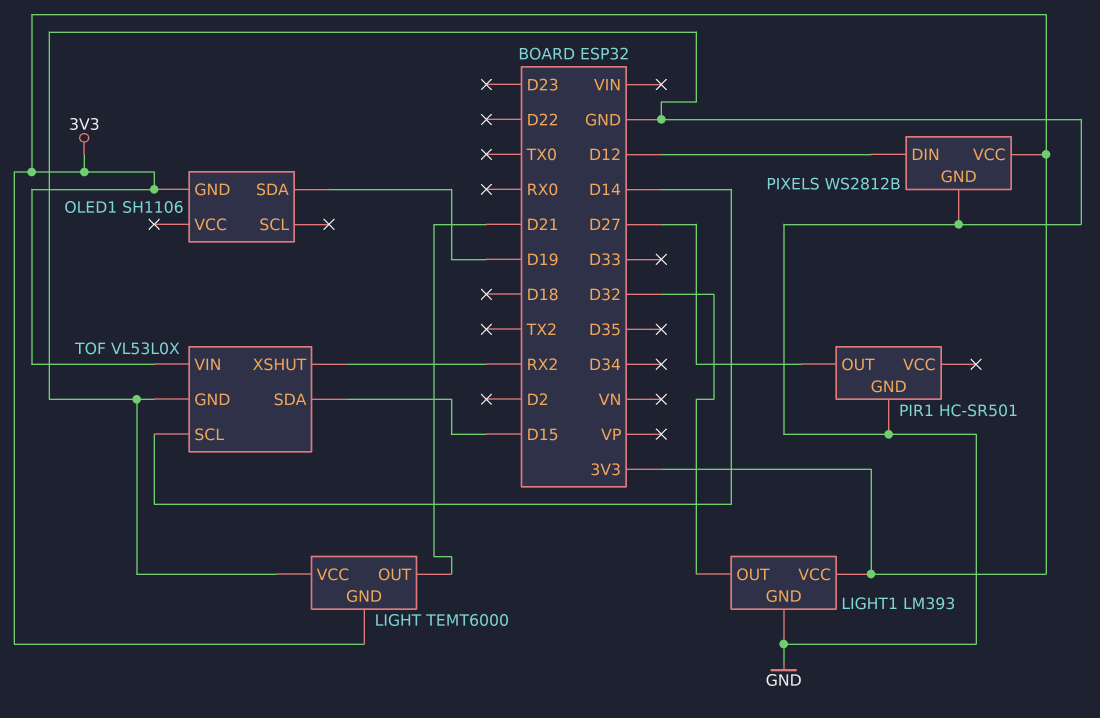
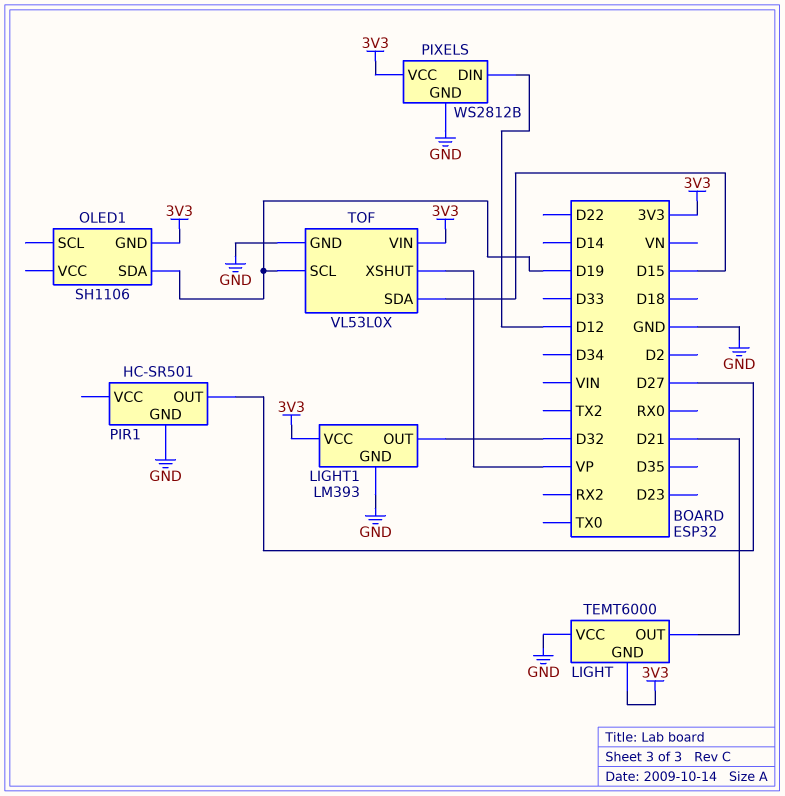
TOF pin SCL: D14 -> D19
TOF pin XSHUT: RX2 -> VP

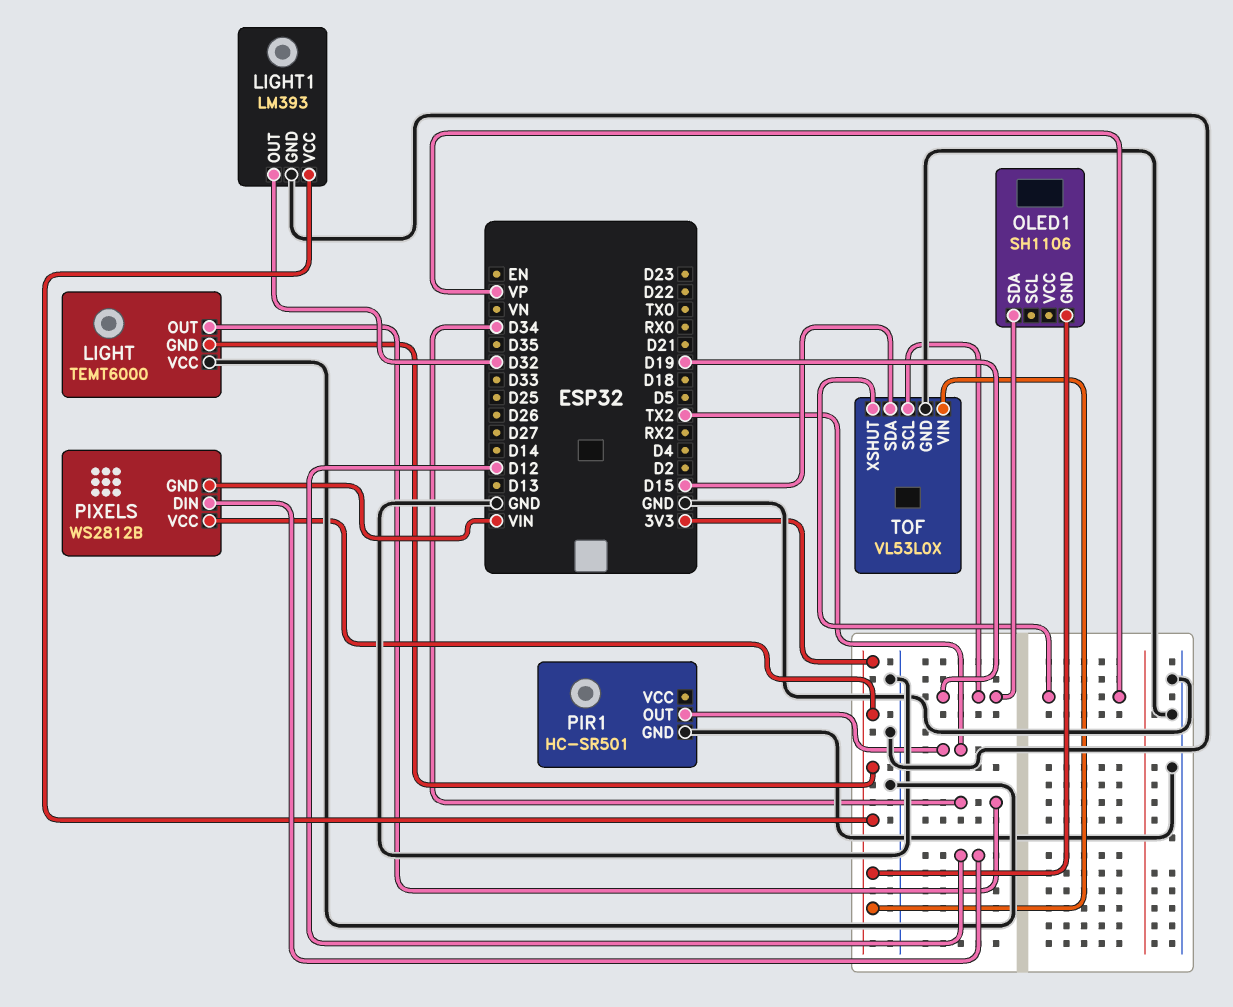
LIGHT pin OUT: D21 -> D34
PIR1 pin OUT: D27 -> TX2
PIXELS pin GND: GND -> VIN

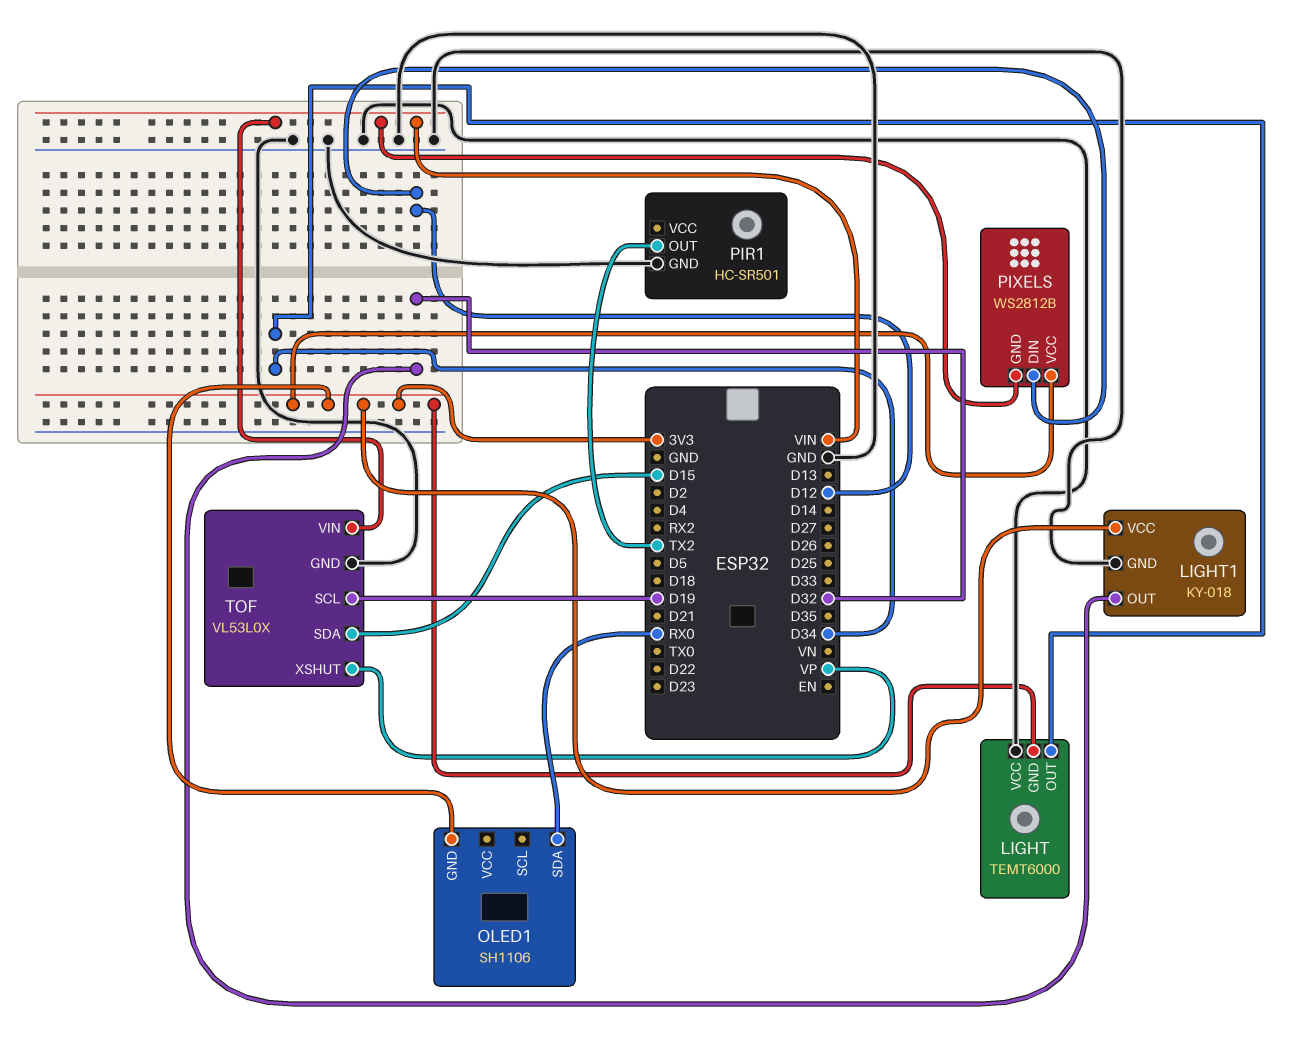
LIGHT1: LM393 -> KY-018
OLED1 pin SDA: D19 -> RX0
TOF pin VIN: 3V3 -> VIN

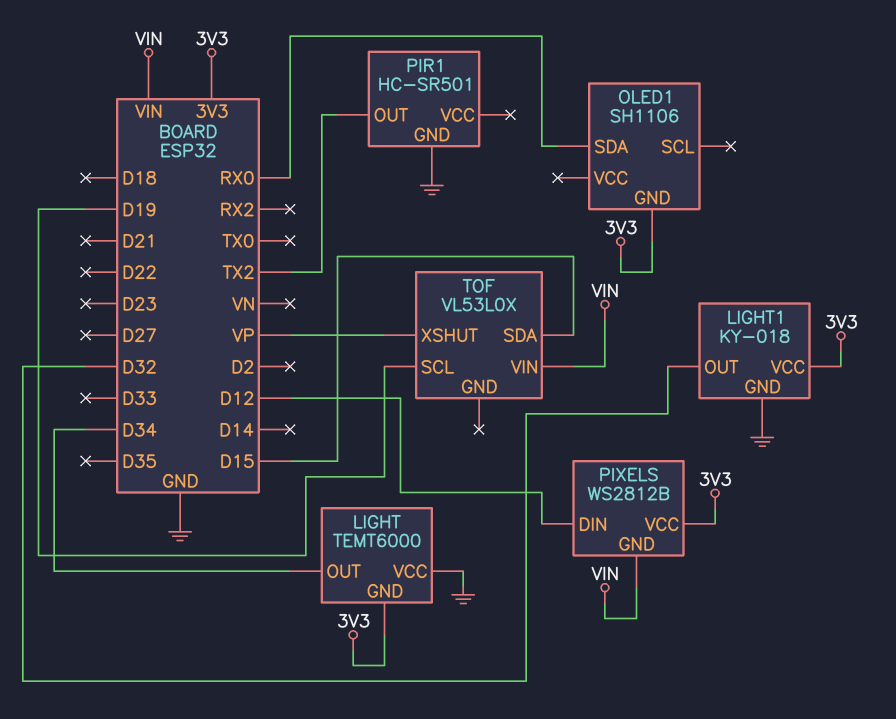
TOF pin GND: GND -> none

